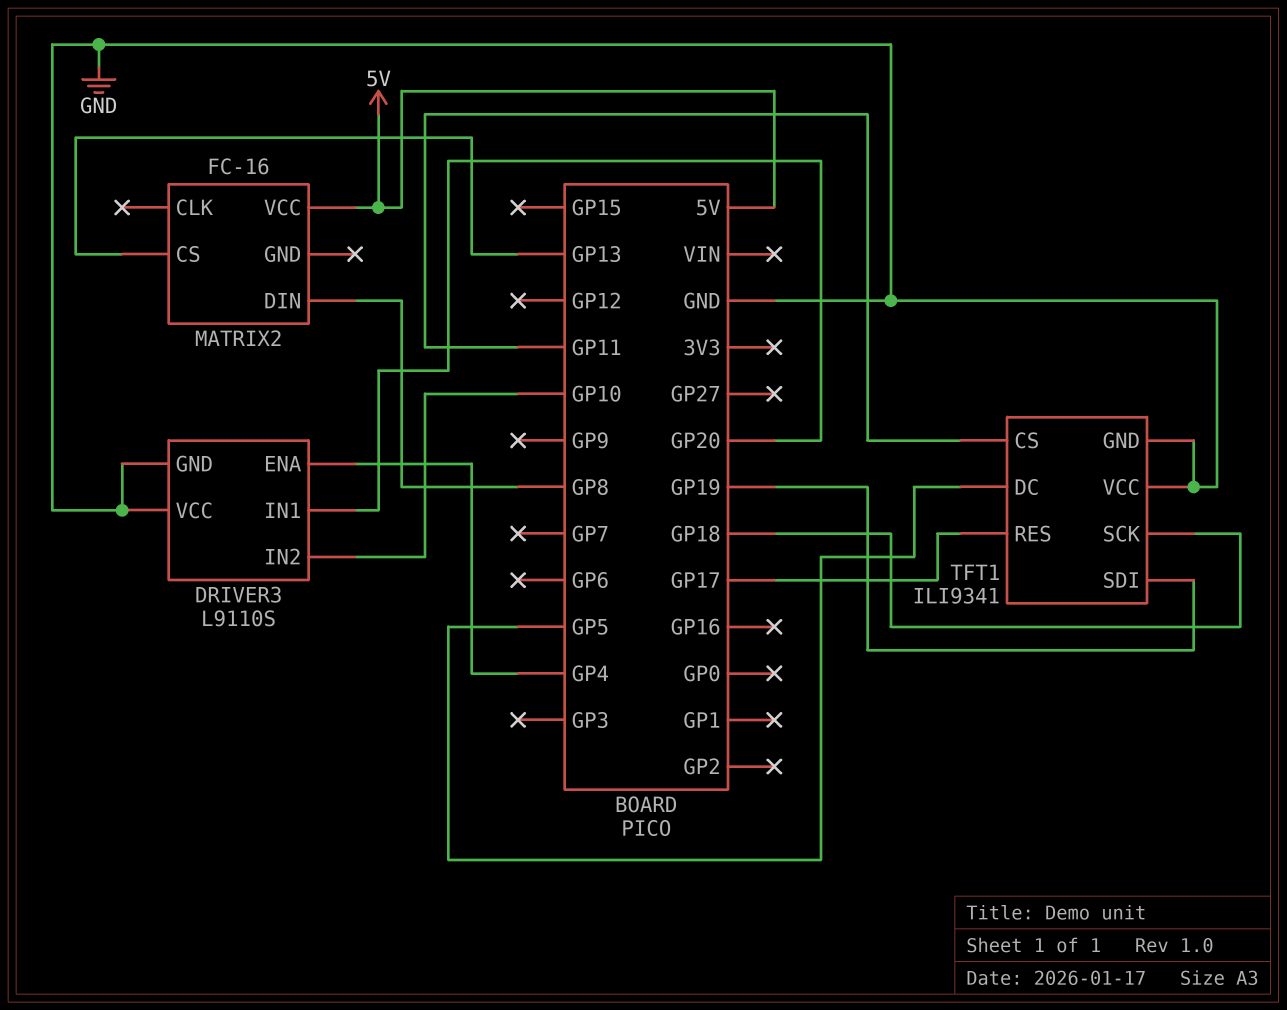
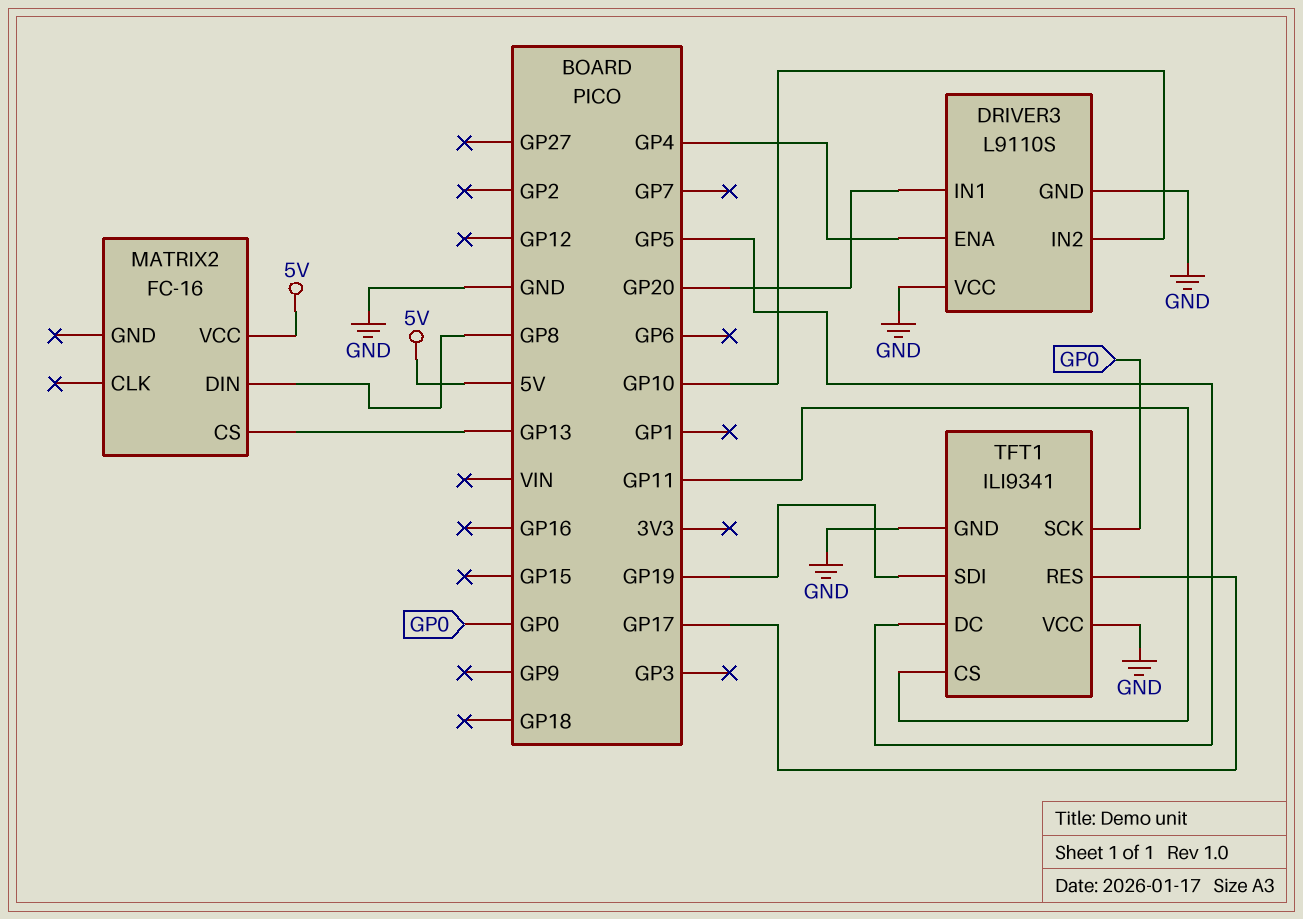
TFT1 pin SCK: GP18 -> GP0

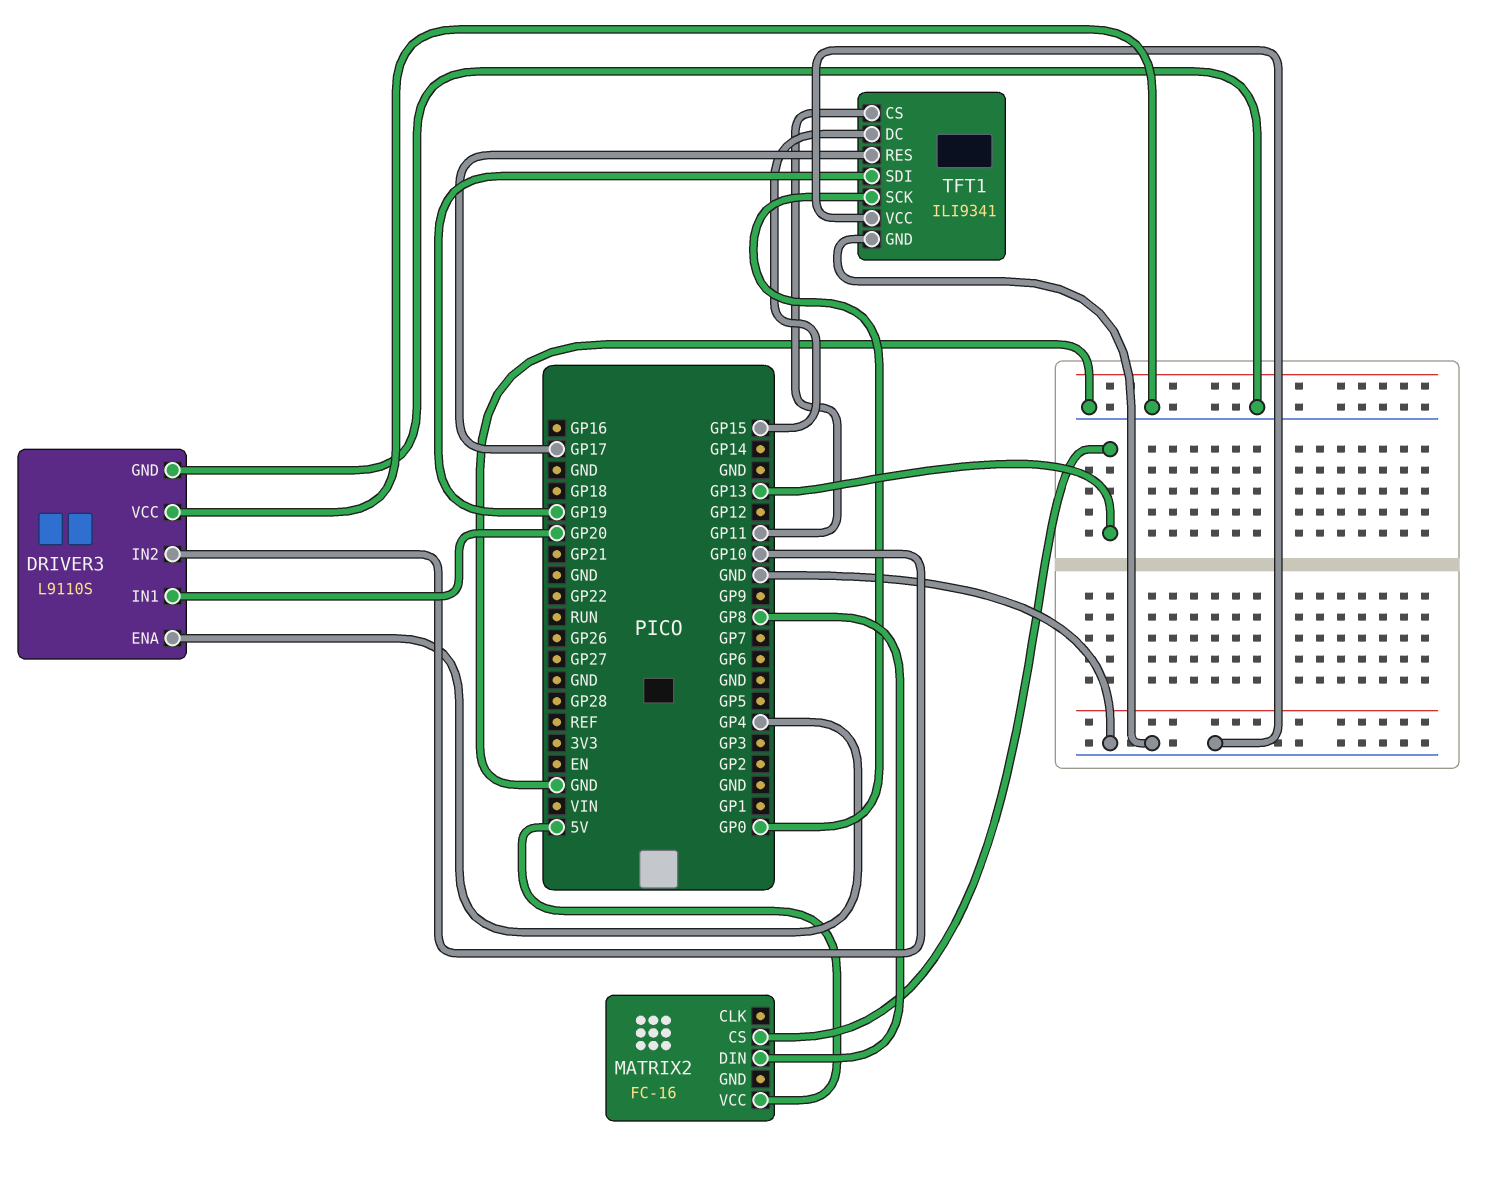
TFT1 pin DC: GP5 -> GP15

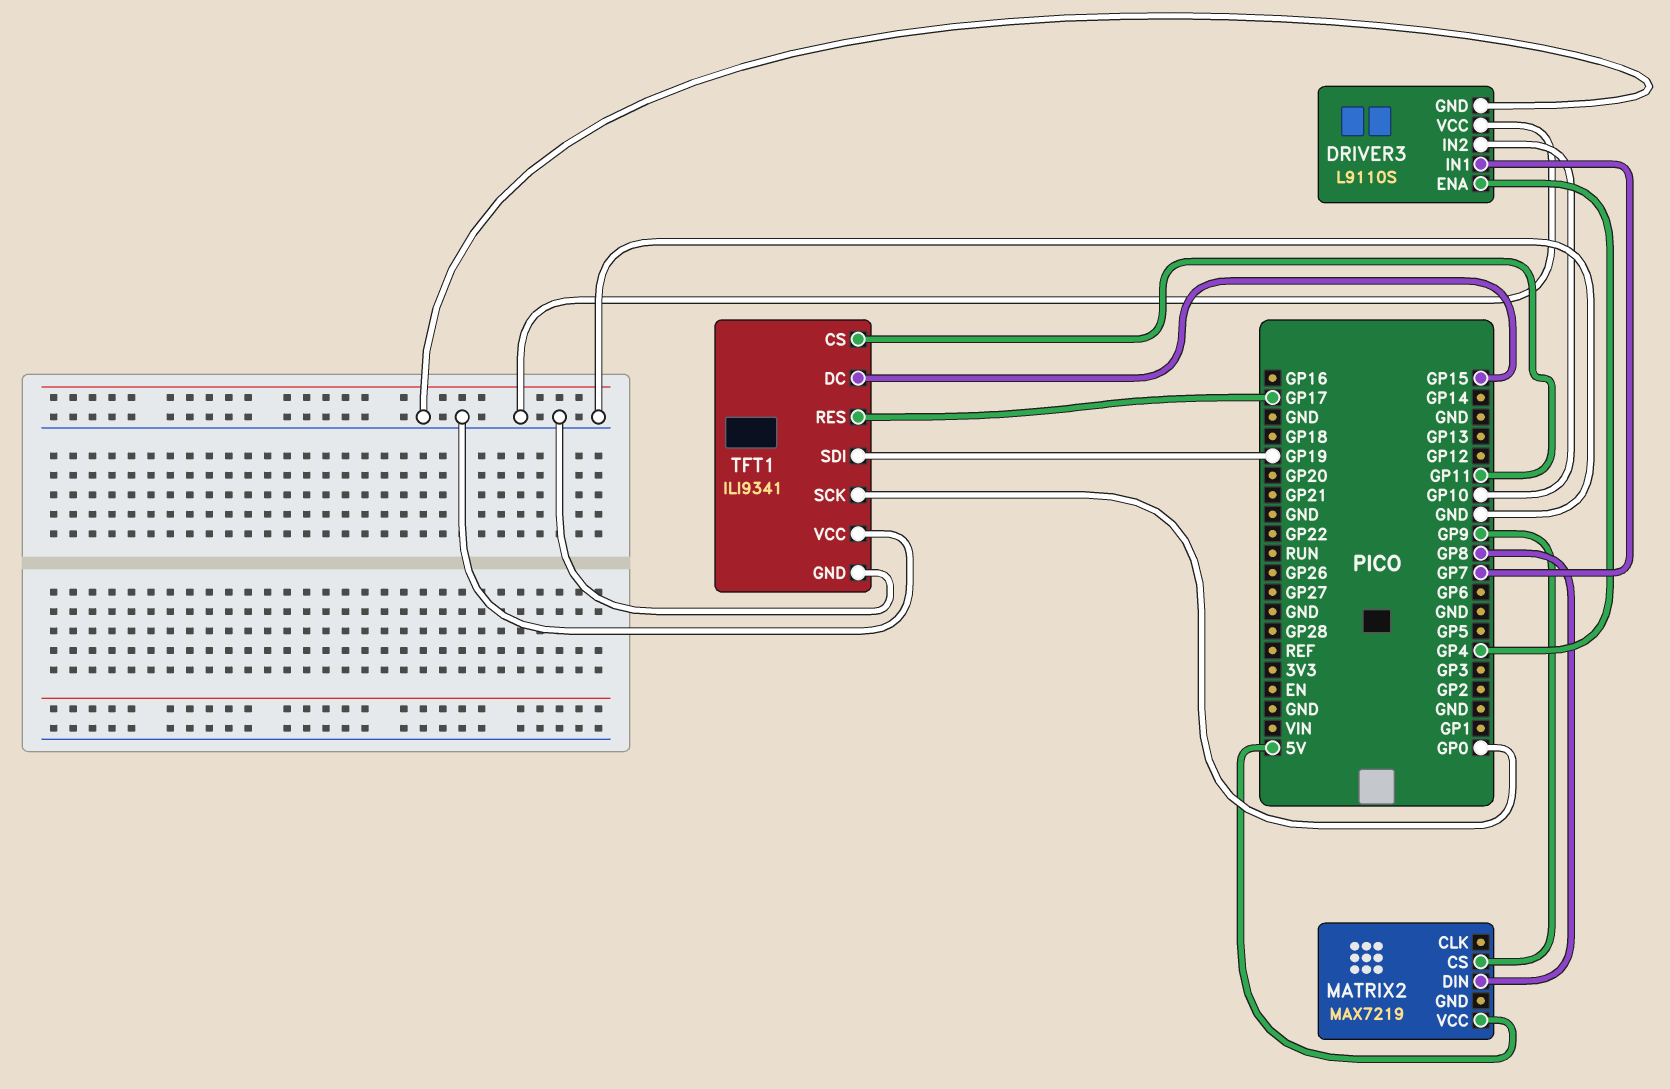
DRIVER3 pin IN1: GP20 -> GP7
MATRIX2: FC-16 -> MAX7219
MATRIX2 pin CS: GP13 -> GP9

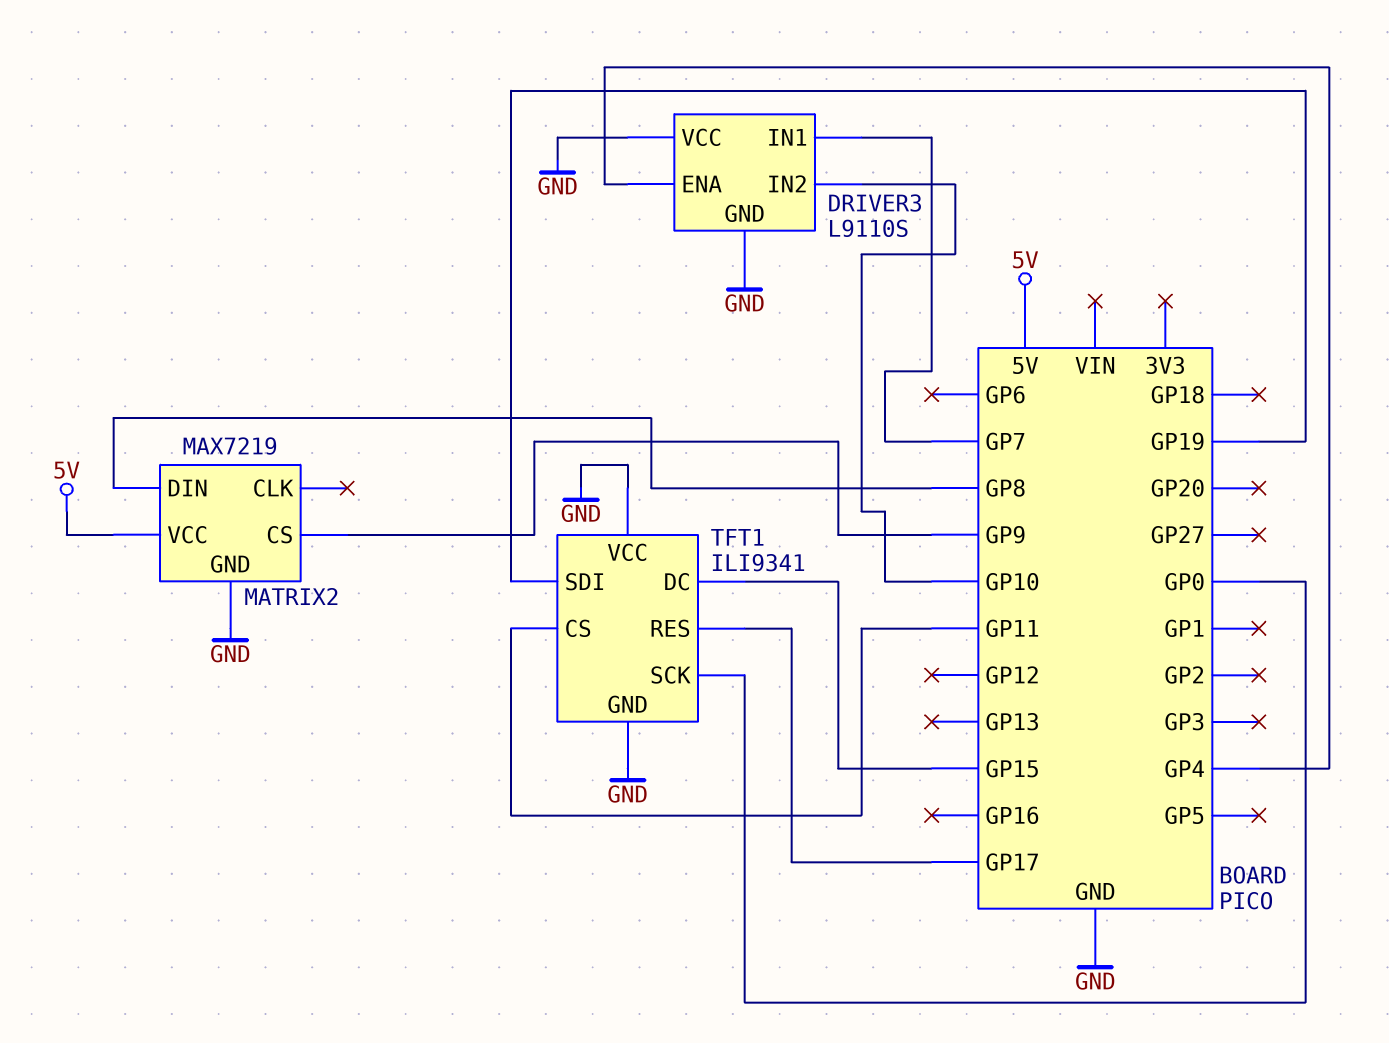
MATRIX2 pin GND: none -> GND

